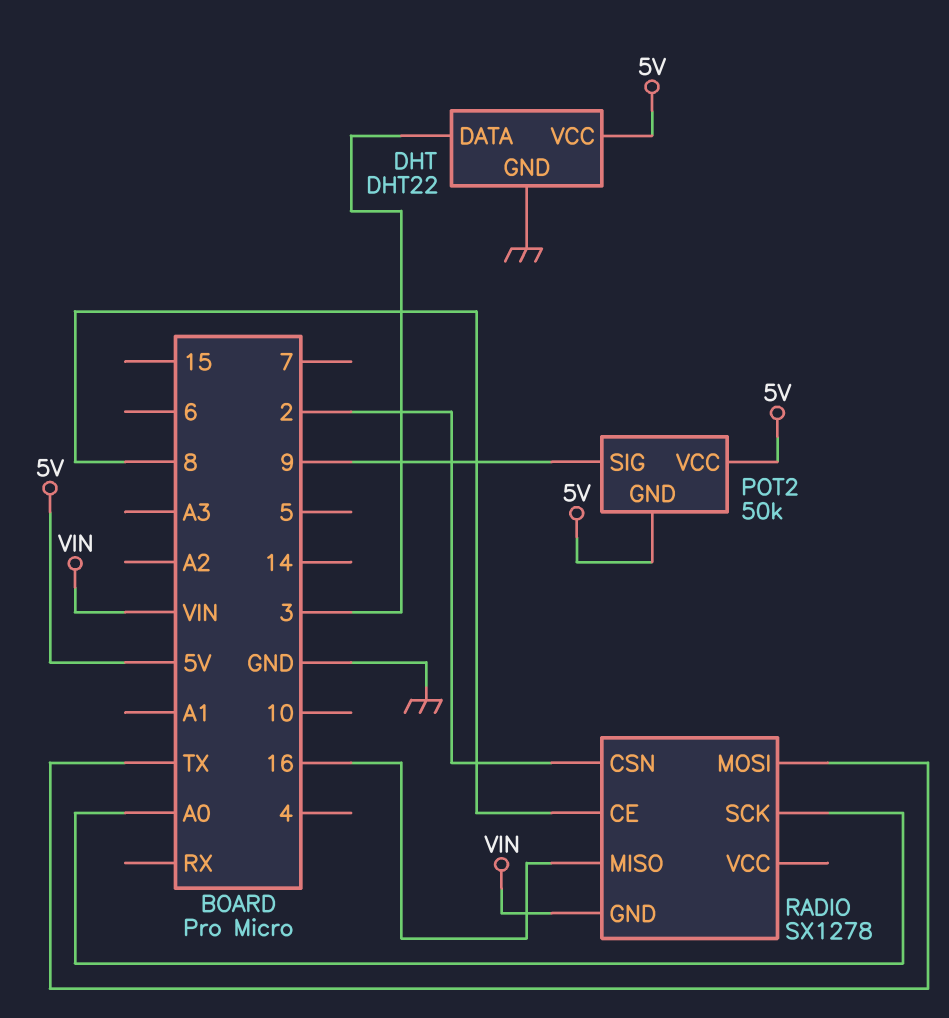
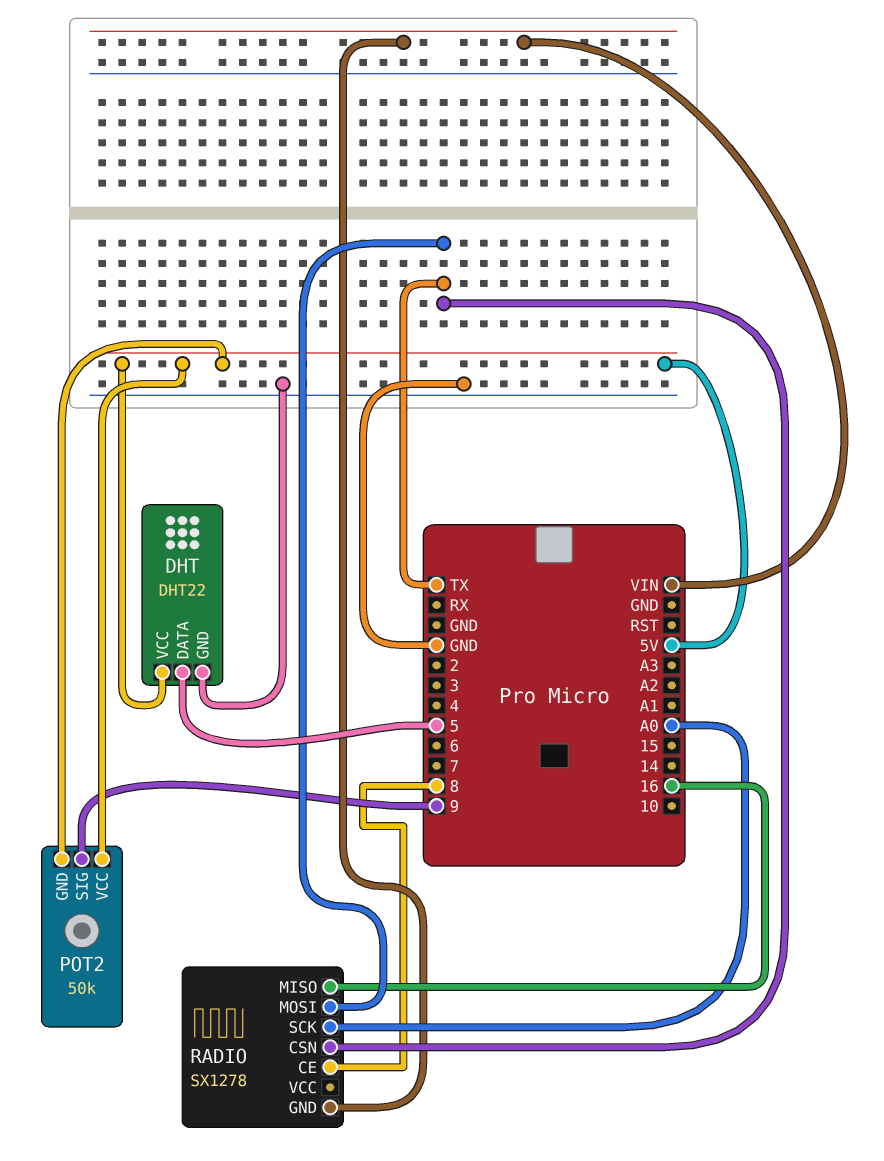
DHT pin DATA: 3 -> 5
RADIO pin CSN: 2 -> TX

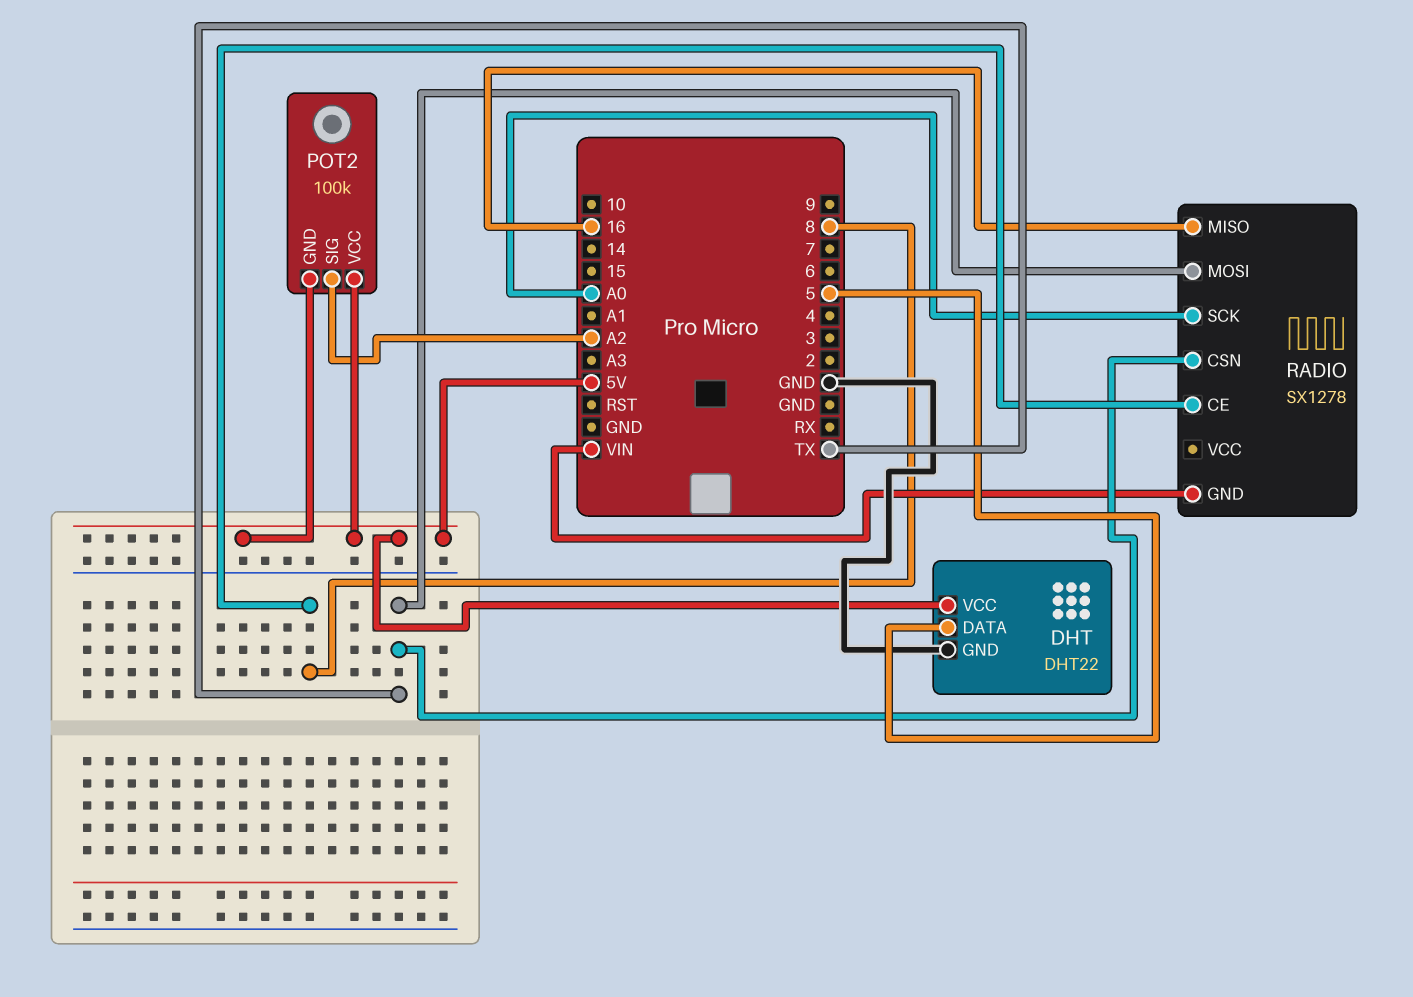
POT2: 50k -> 100k
POT2 pin SIG: 9 -> A2

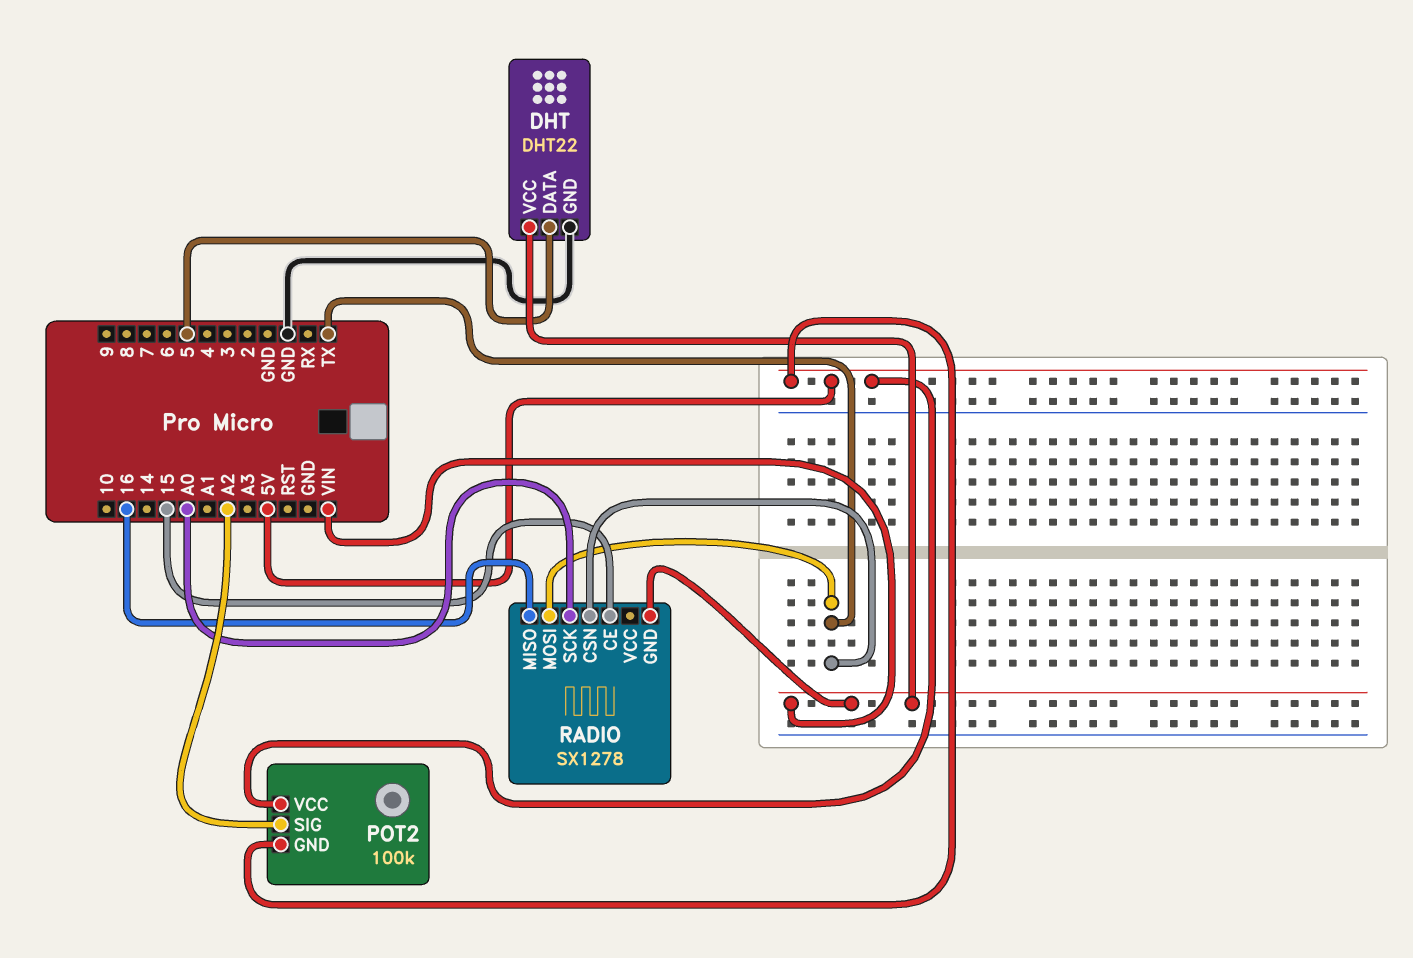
DHT pin VCC: 5V -> VIN
RADIO pin CE: 8 -> 15

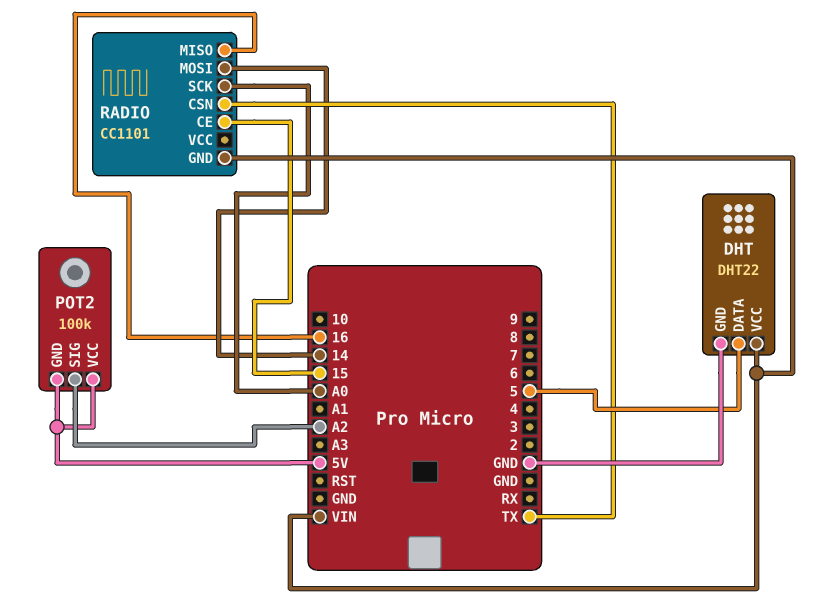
RADIO: SX1278 -> CC1101
RADIO pin MOSI: TX -> 14

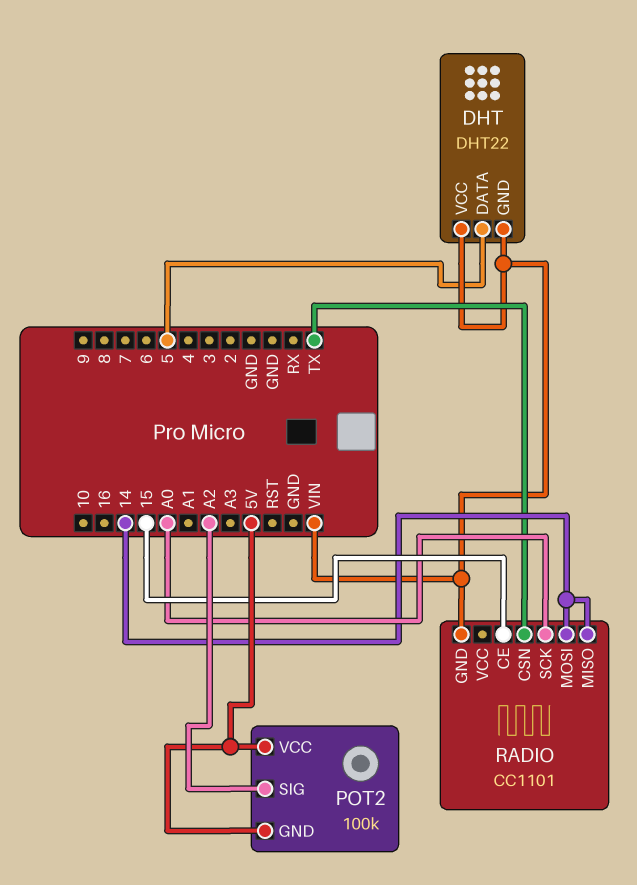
DHT pin GND: GND -> VIN
RADIO pin MISO: 16 -> 14

